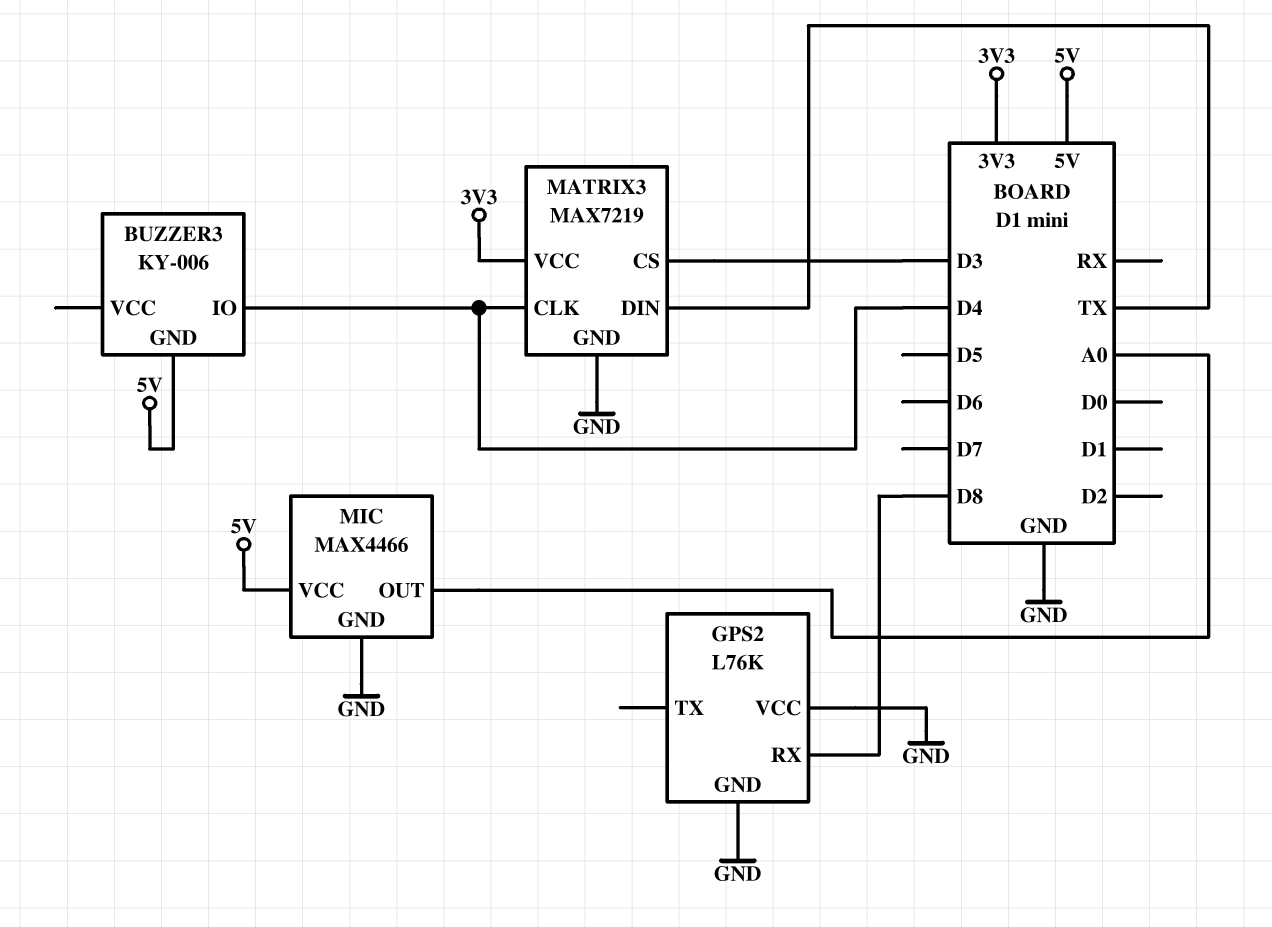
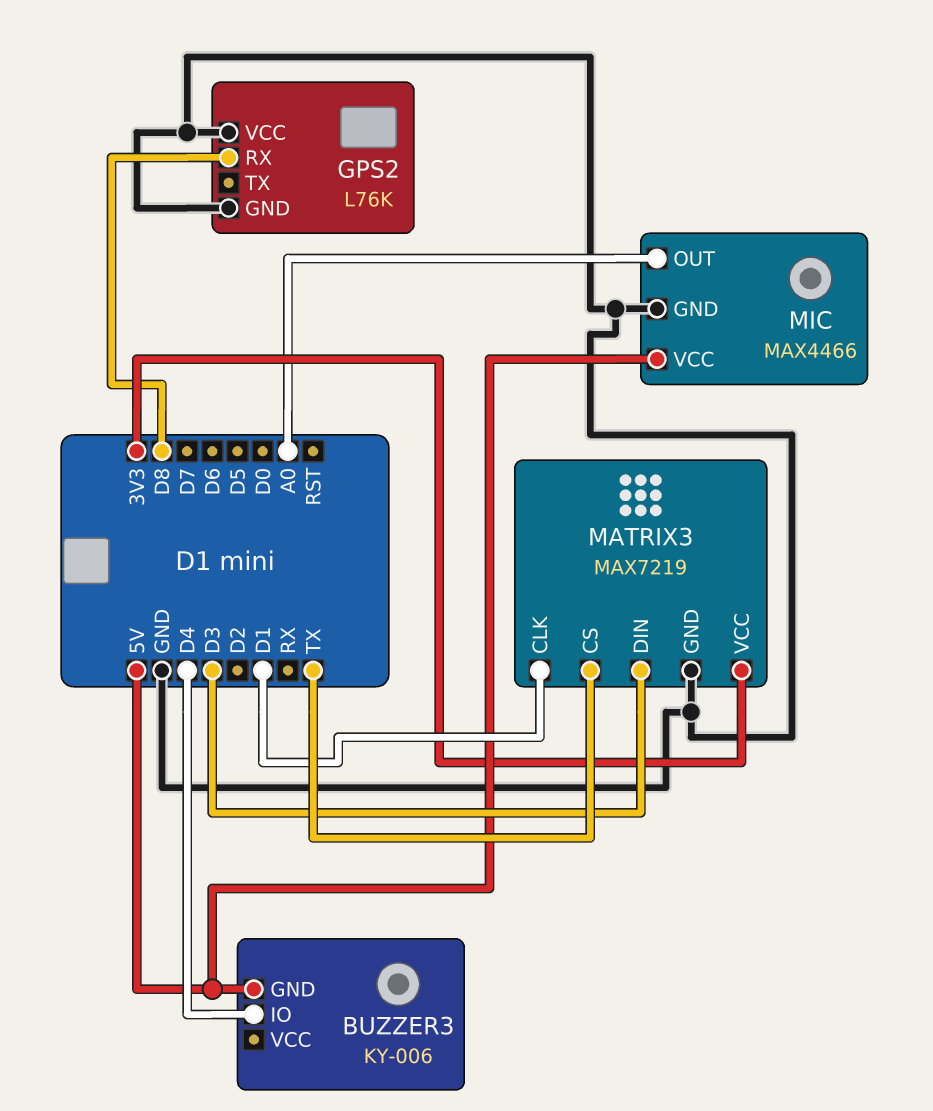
MATRIX3 pin CLK: D4 -> D1
MATRIX3 pin CS: D3 -> TX
MATRIX3 pin DIN: TX -> D3

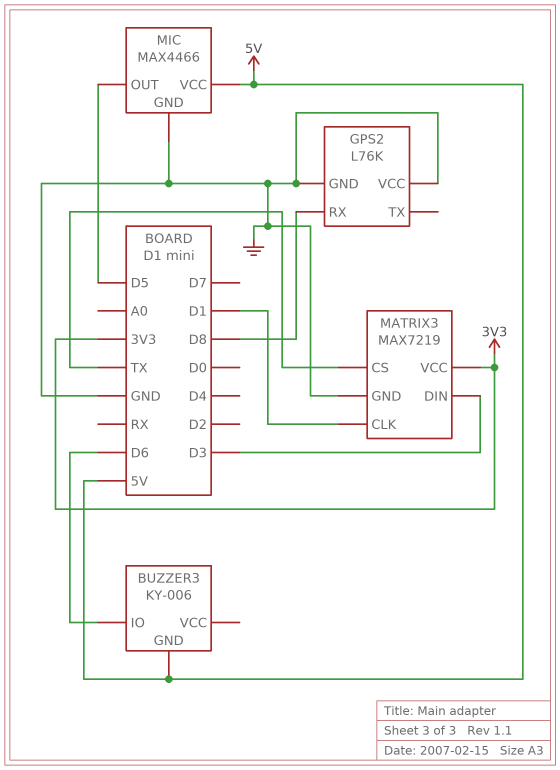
BUZZER3 pin IO: D4 -> D6
MIC pin OUT: A0 -> D5

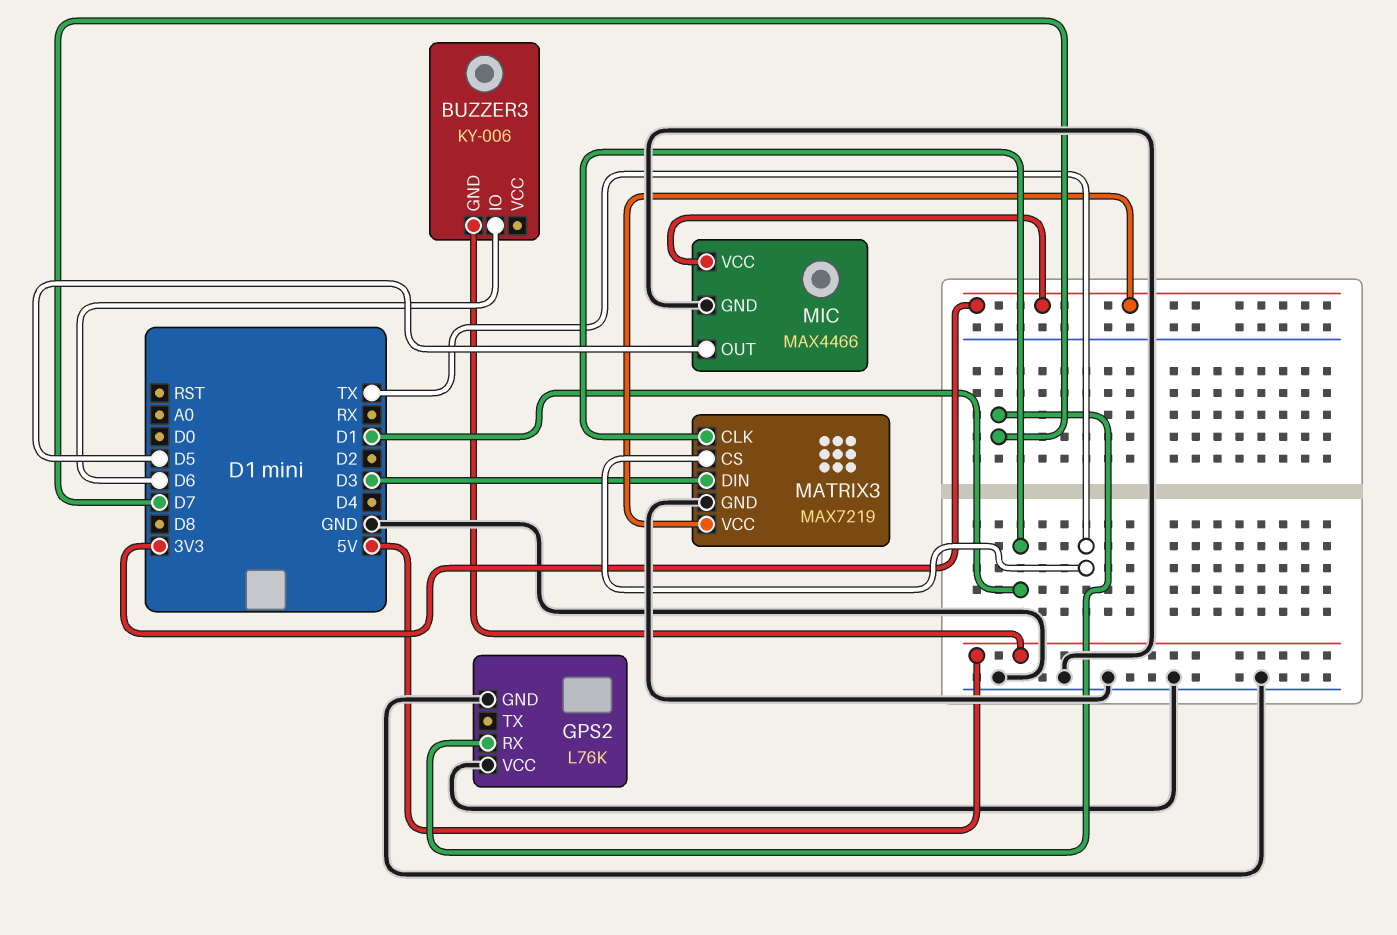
GPS2 pin RX: D8 -> D7
MIC pin VCC: 5V -> 3V3

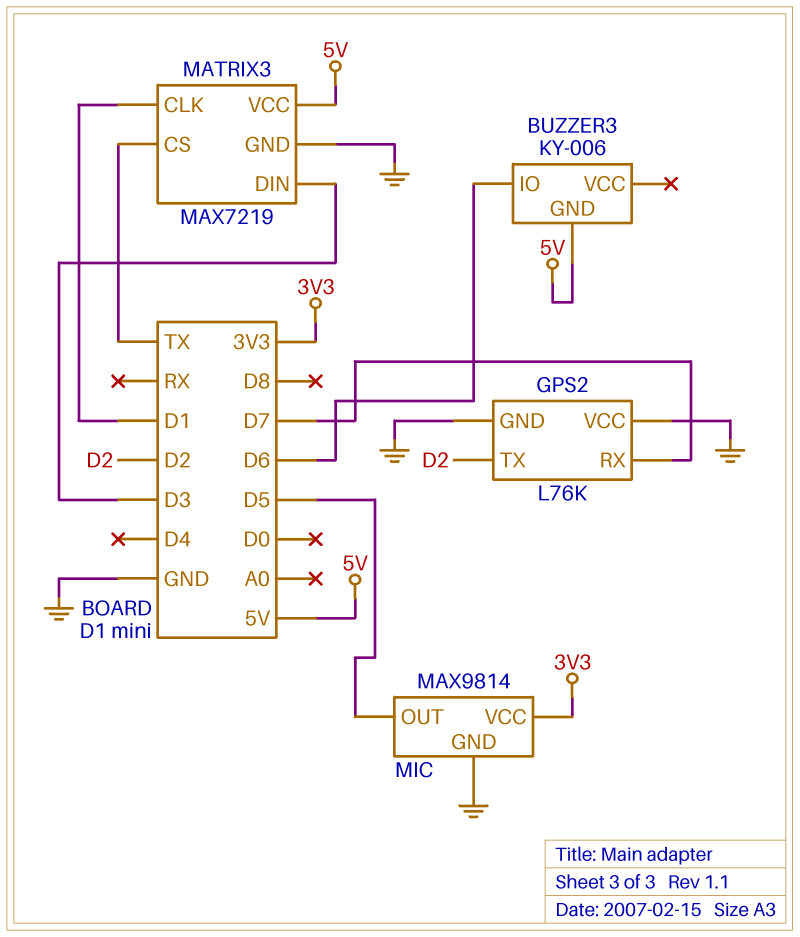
GPS2 pin TX: none -> D2
MATRIX3 pin VCC: 3V3 -> 5V
MIC: MAX4466 -> MAX9814

